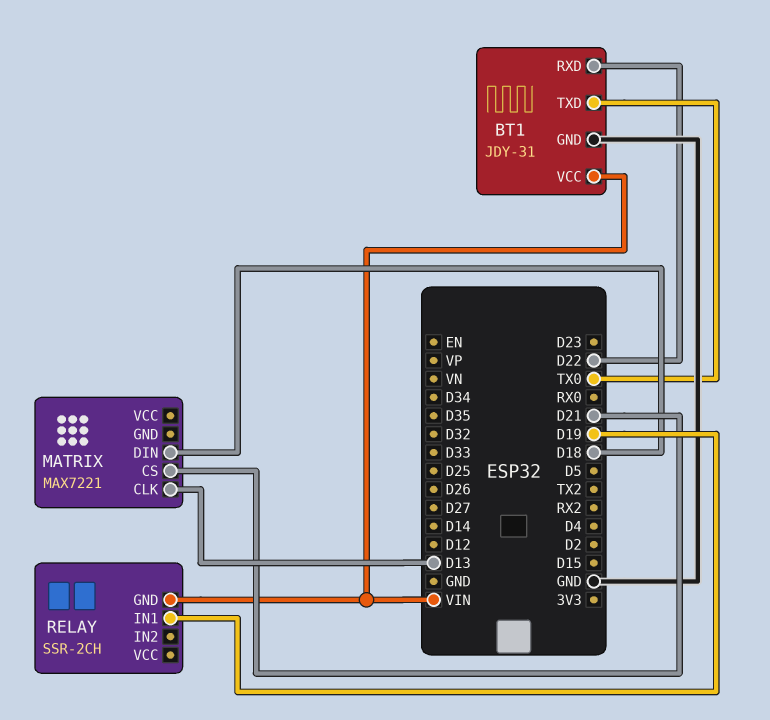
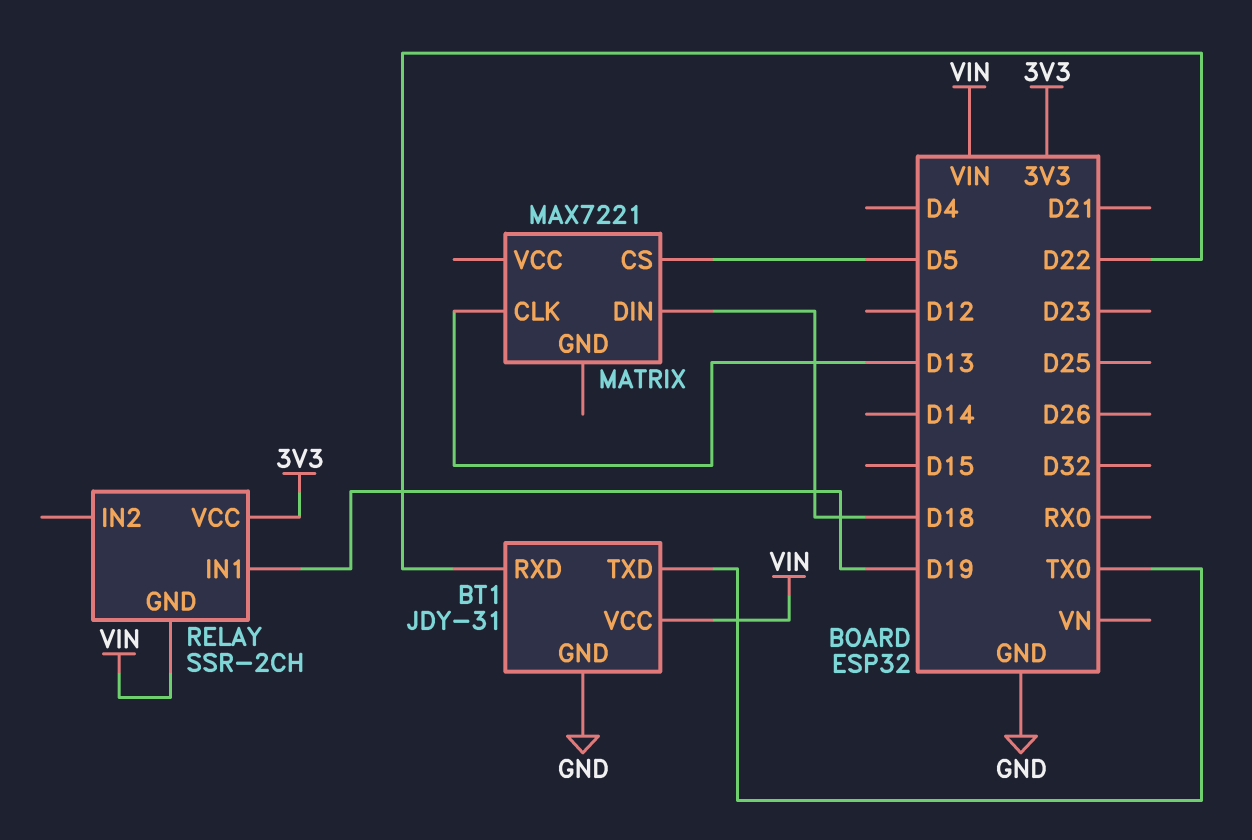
MATRIX pin CS: D21 -> D5
RELAY pin VCC: none -> 3V3

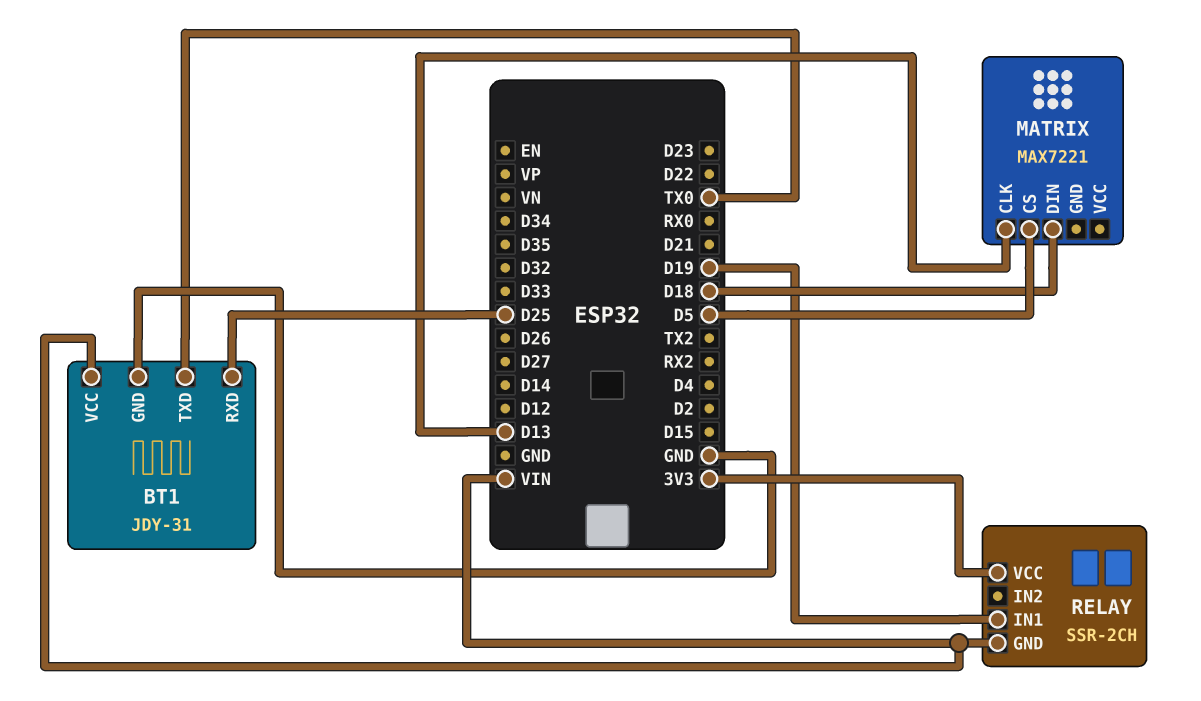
BT1 pin RXD: D22 -> D25

